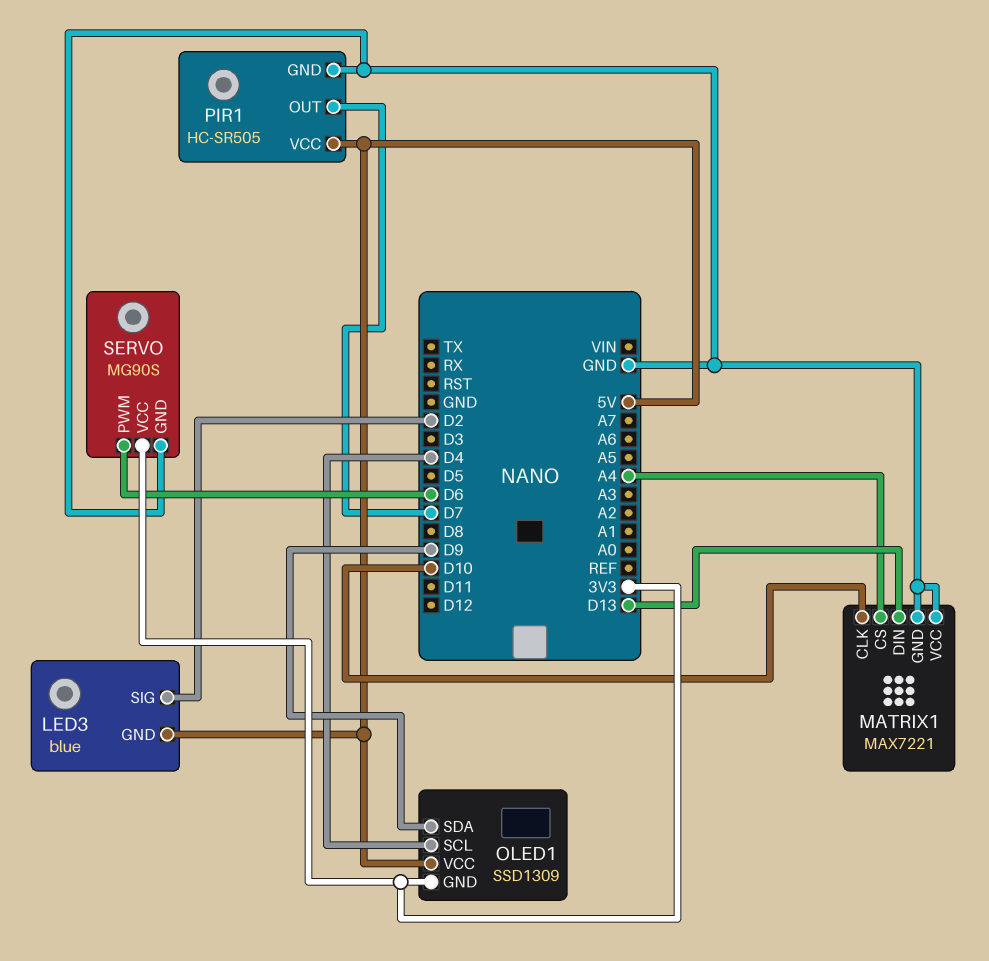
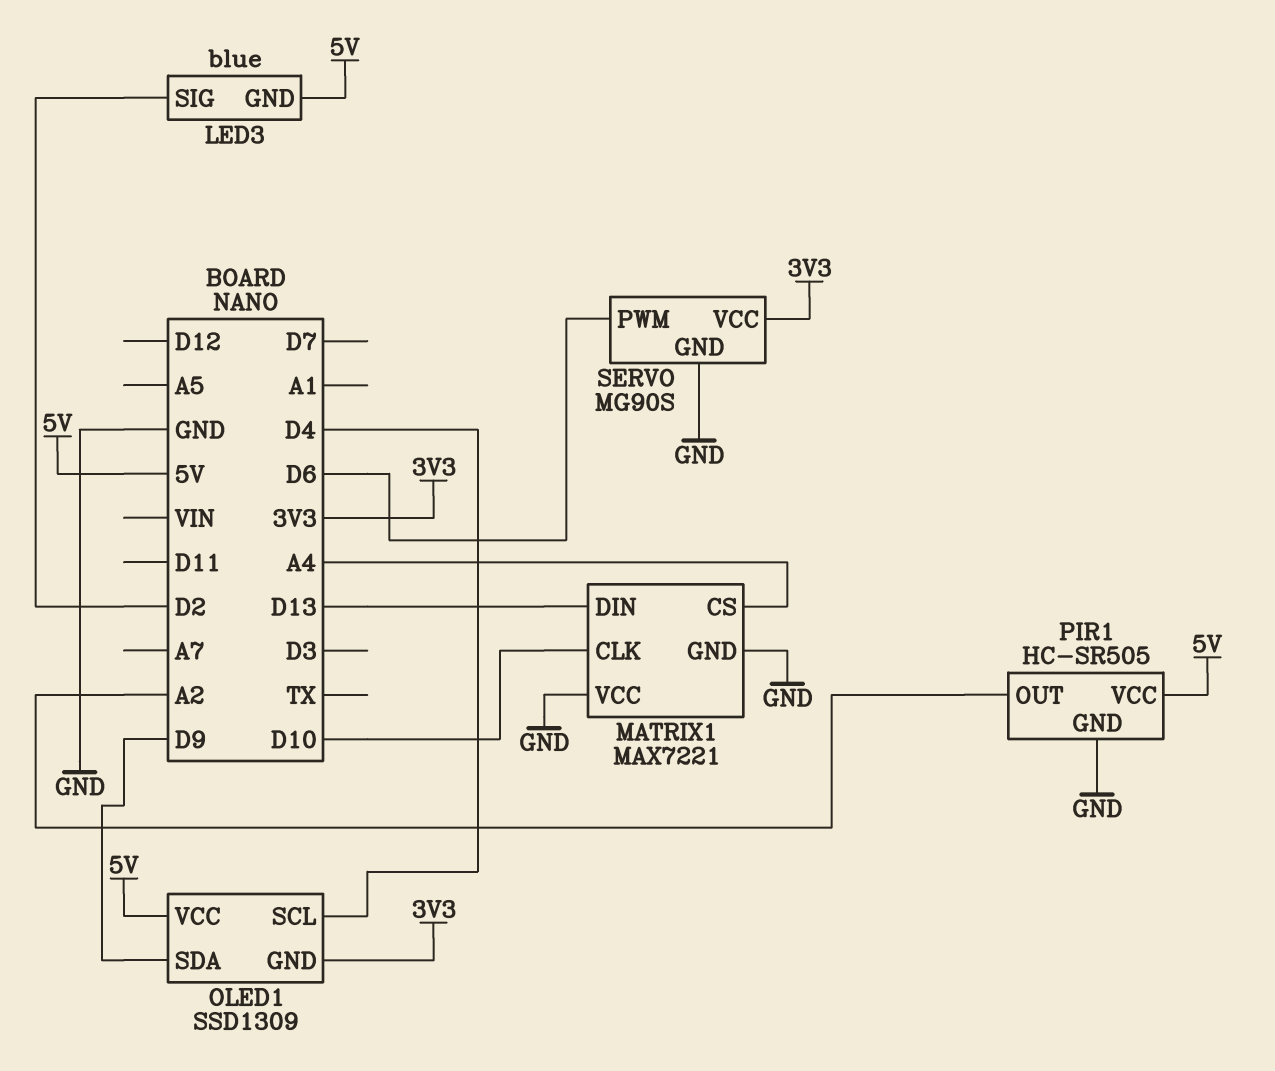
PIR1 pin OUT: D7 -> A2

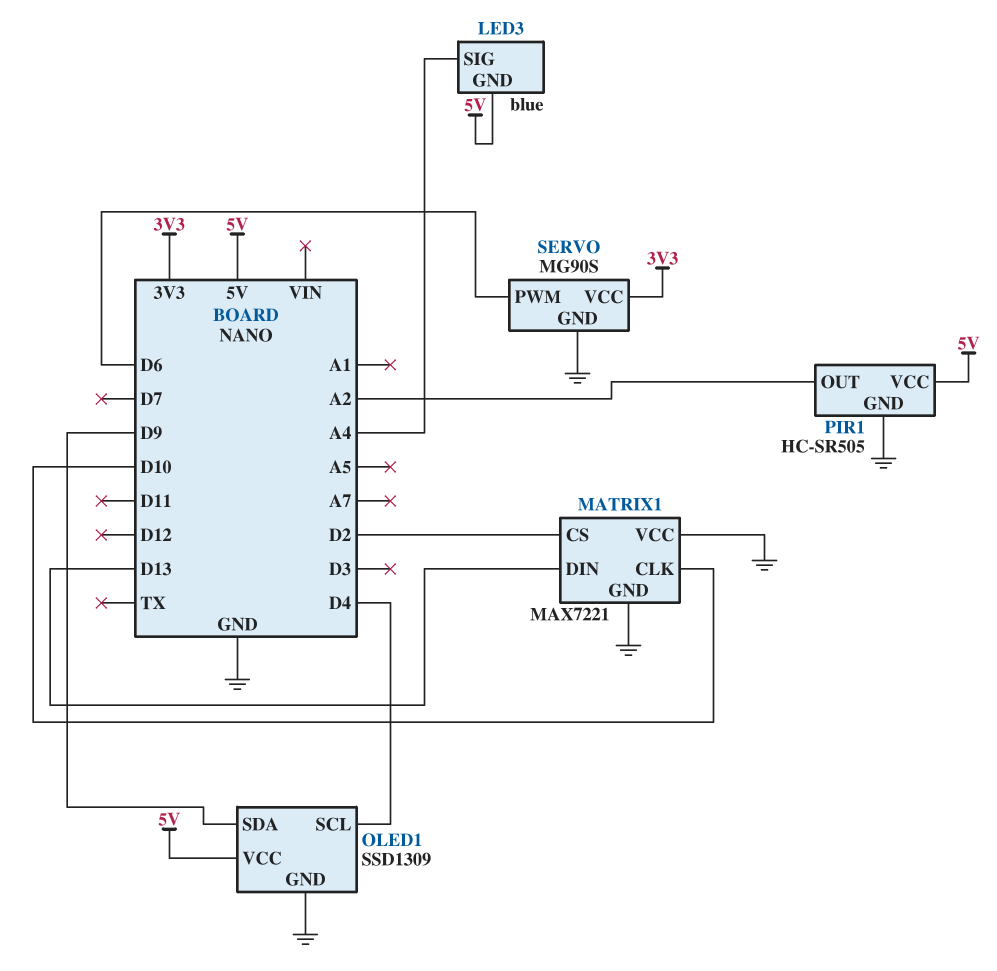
LED3 pin SIG: D2 -> A4
MATRIX1 pin CS: A4 -> D2
OLED1 pin GND: 3V3 -> GND

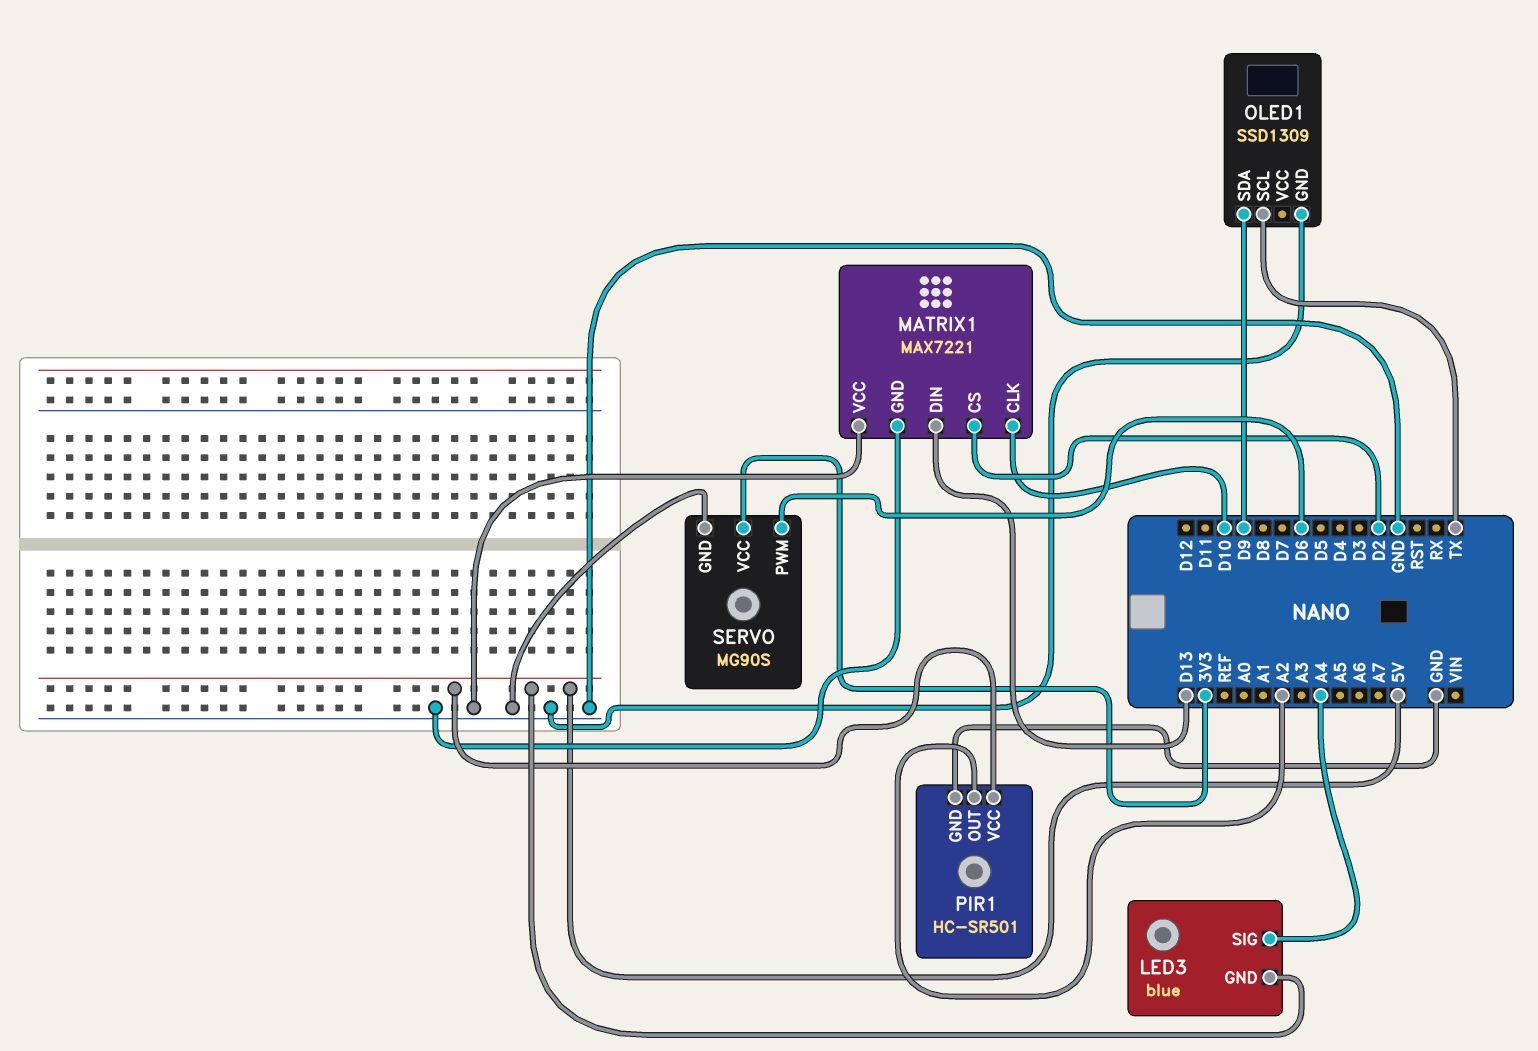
OLED1 pin SCL: D4 -> TX
OLED1 pin VCC: 5V -> none
PIR1: HC-SR505 -> HC-SR501

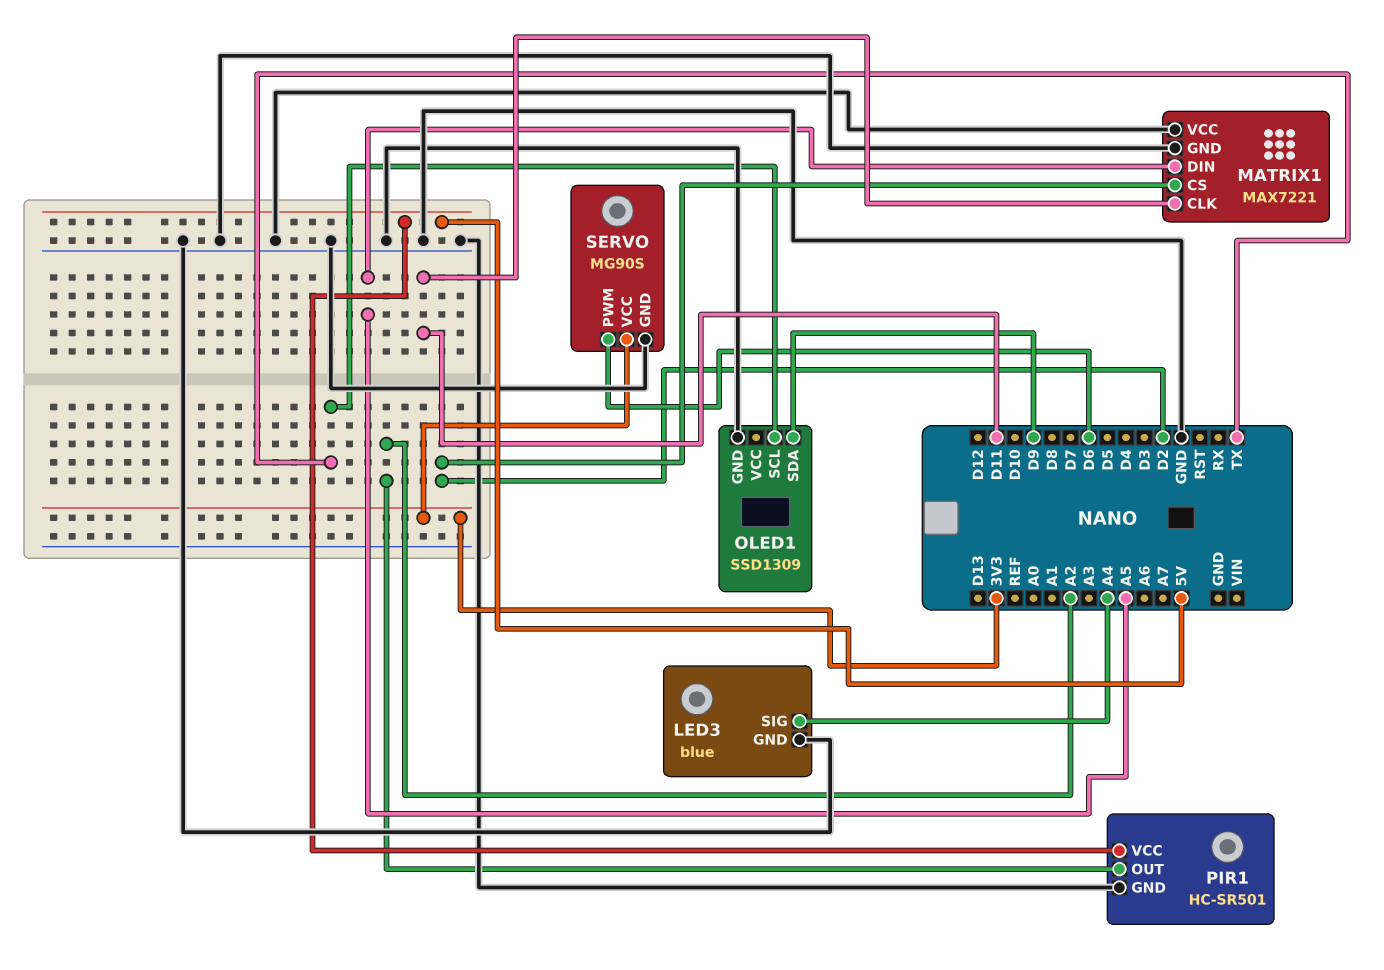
LED3 pin GND: 5V -> GND
MATRIX1 pin CLK: D10 -> D11
MATRIX1 pin DIN: D13 -> A5

